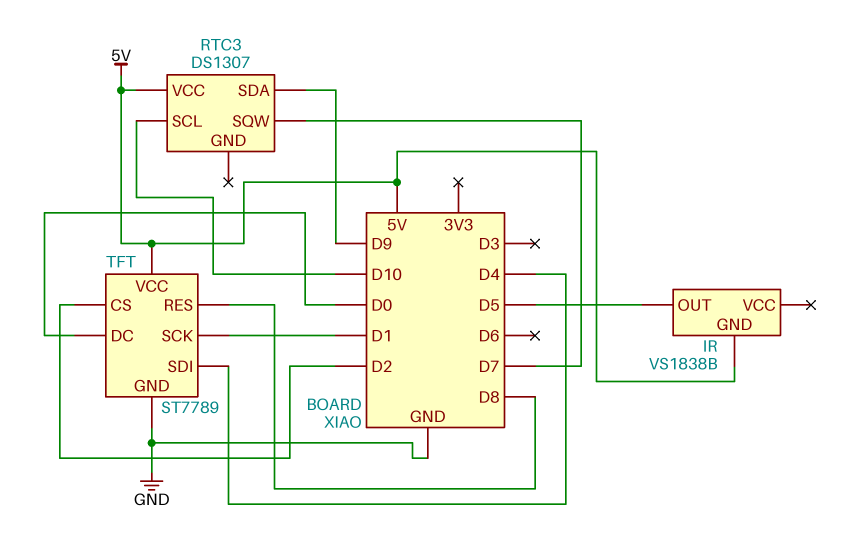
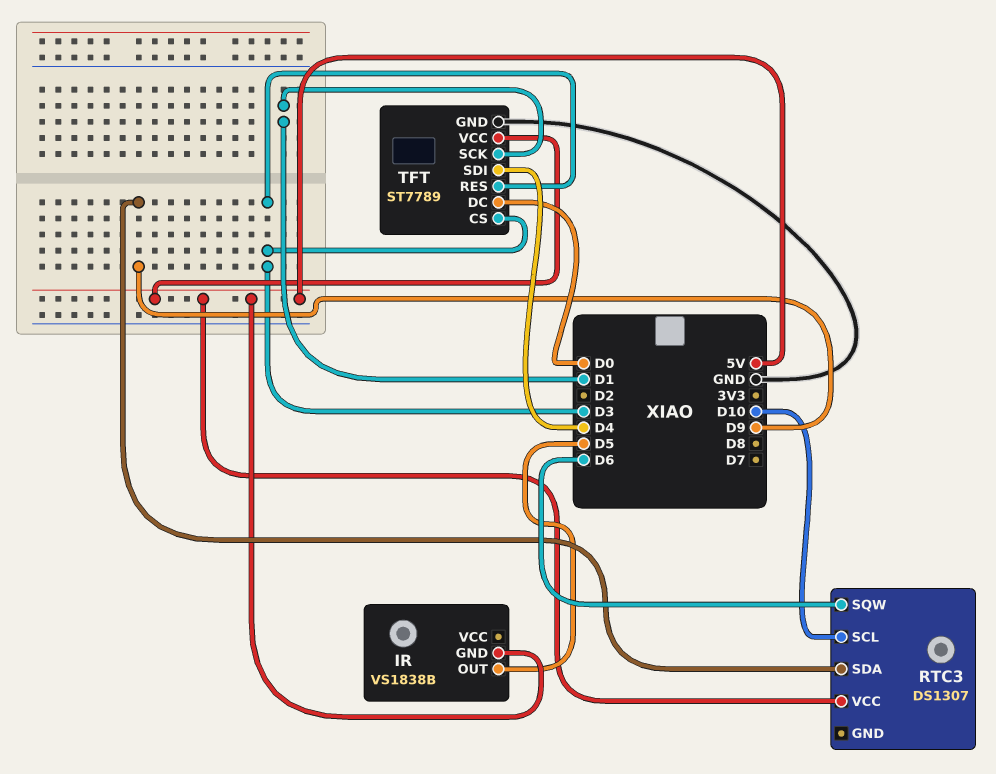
RTC3 pin SQW: D7 -> D6
TFT pin CS: D2 -> D3
TFT pin RES: D8 -> D3

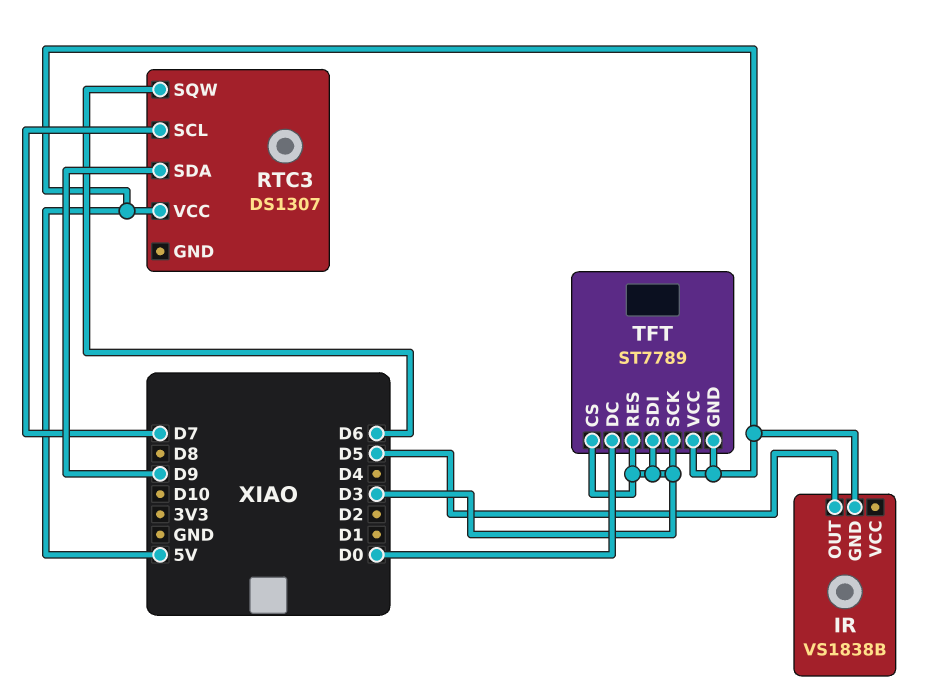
RTC3 pin SCL: D10 -> D7
TFT pin GND: GND -> 5V
TFT pin SCK: D1 -> D3
TFT pin SDI: D4 -> D3

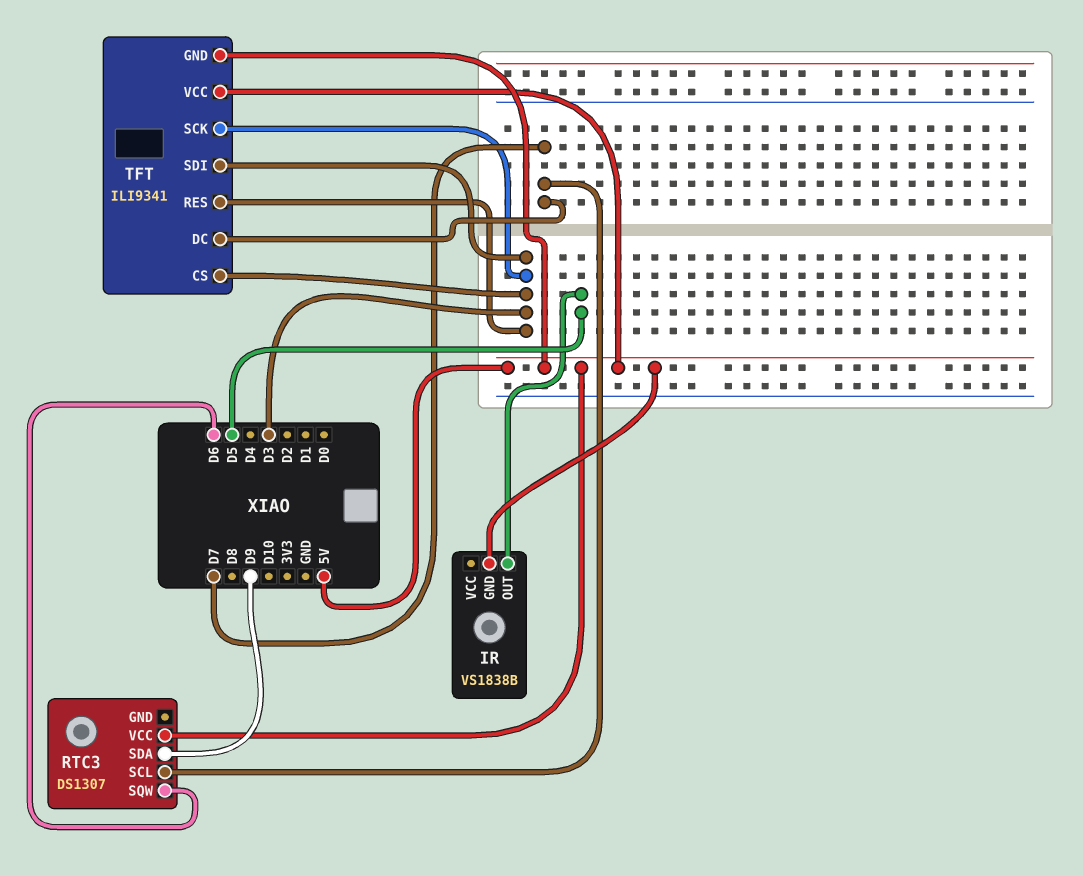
TFT: ST7789 -> ILI9341
TFT pin DC: D0 -> D7

